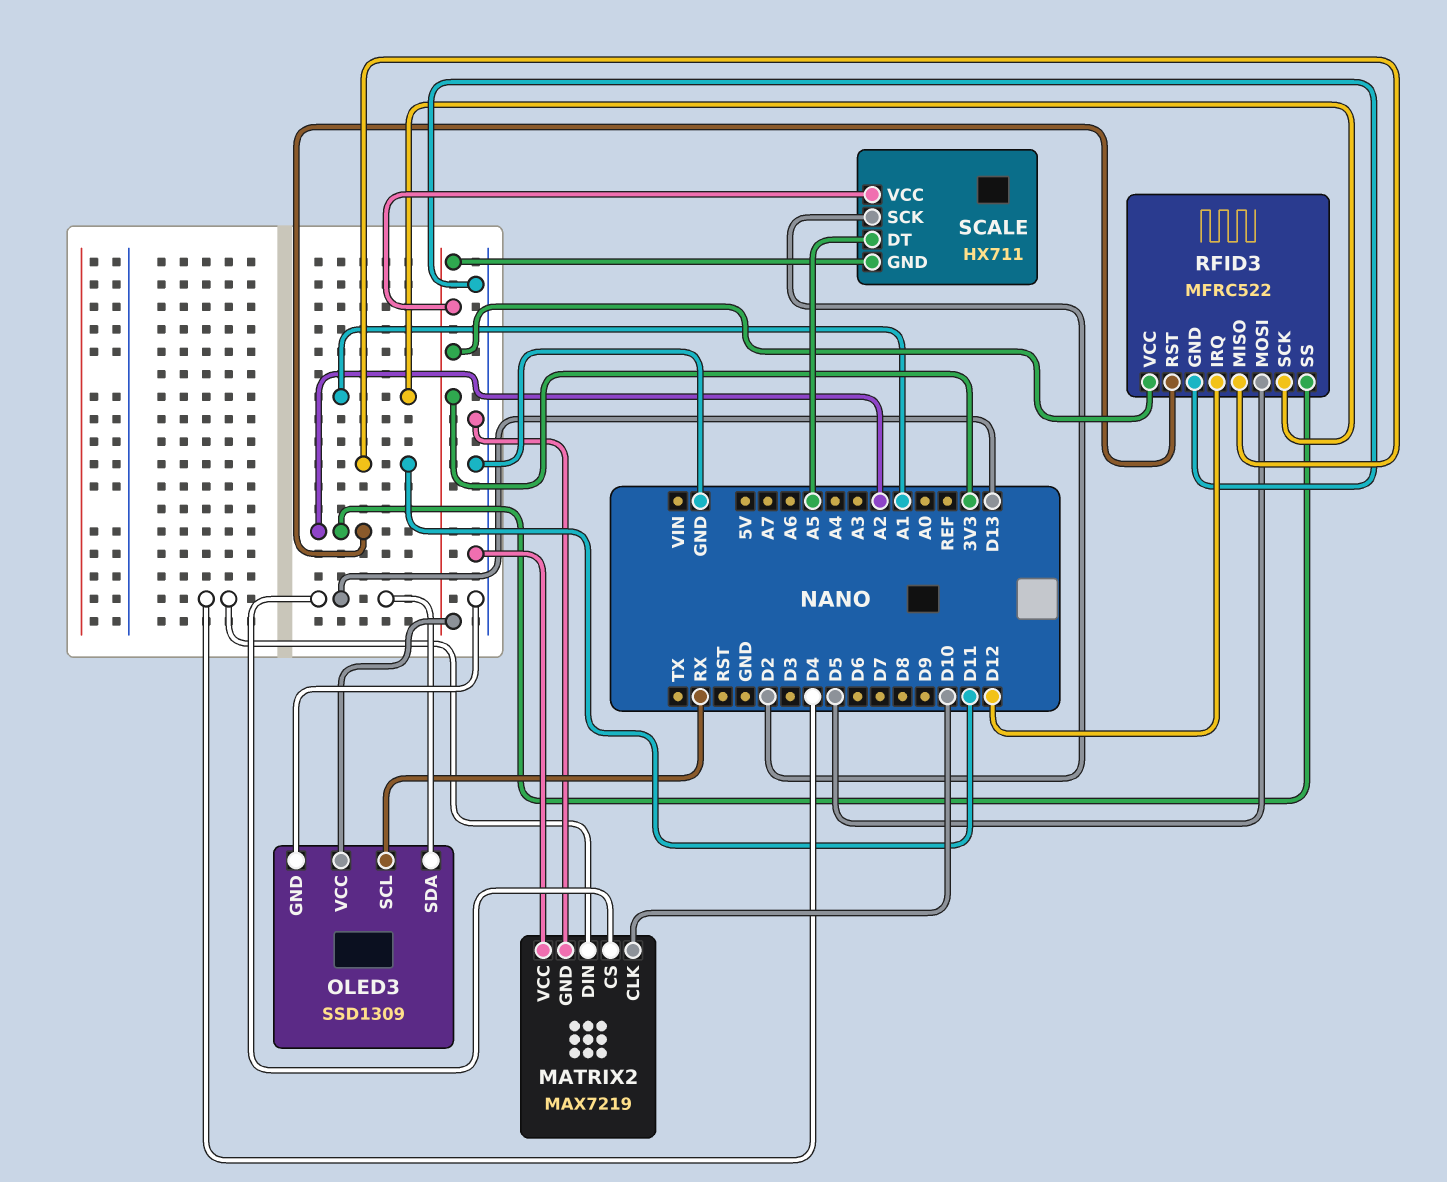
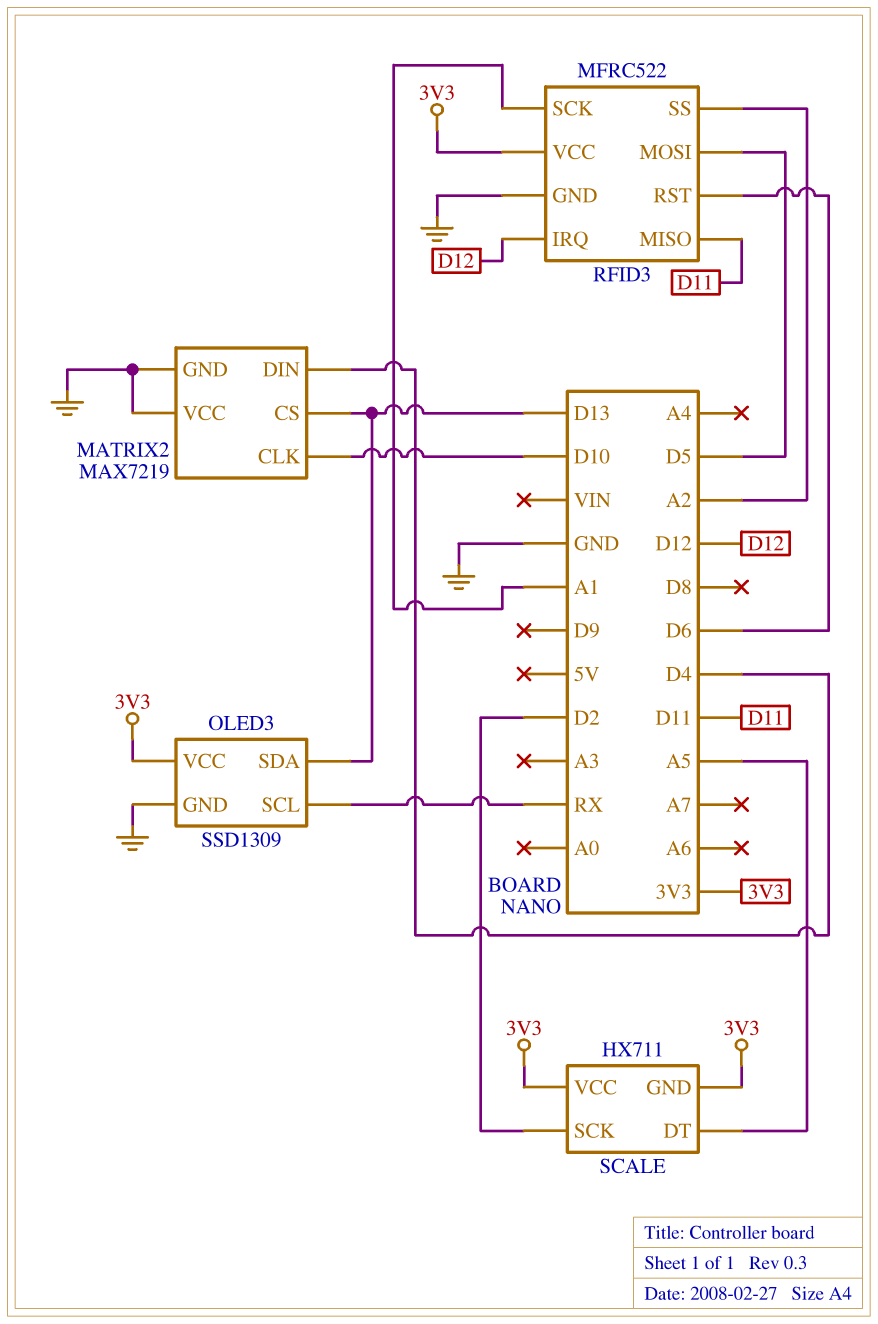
RFID3 pin RST: A2 -> D6

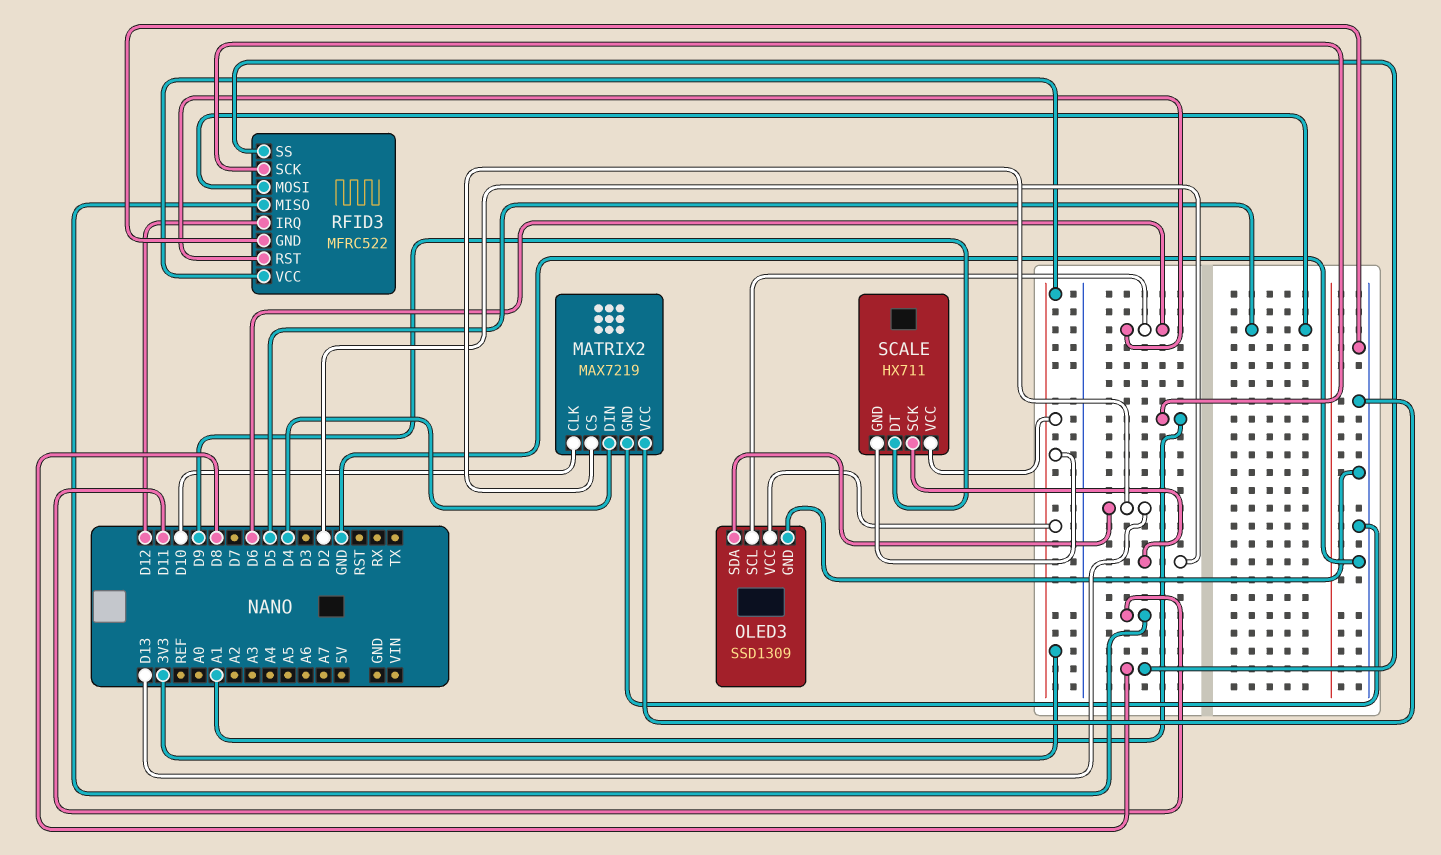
OLED3 pin SCL: RX -> D6
RFID3 pin SS: A2 -> D8
SCALE pin DT: A5 -> D9

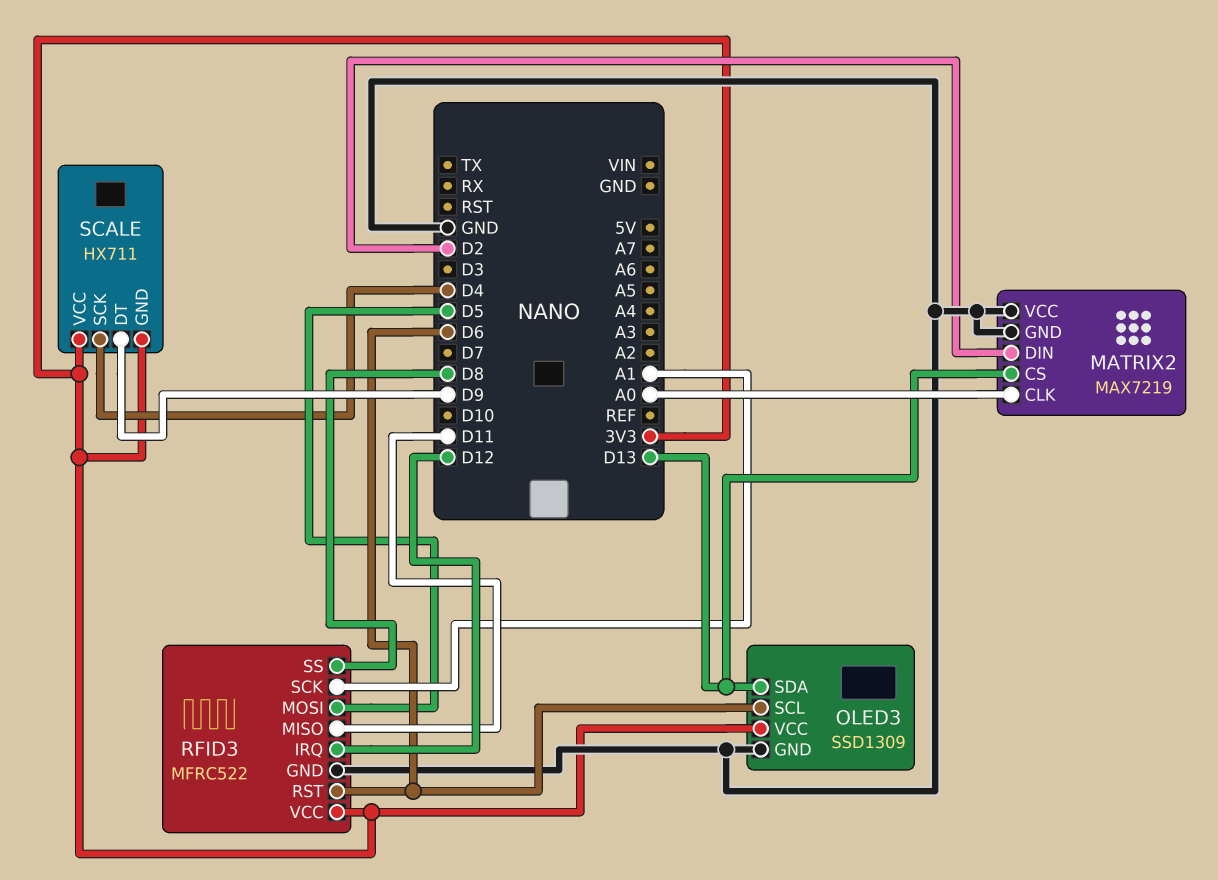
MATRIX2 pin CLK: D10 -> A0
MATRIX2 pin DIN: D4 -> D2
SCALE pin SCK: D2 -> D4

